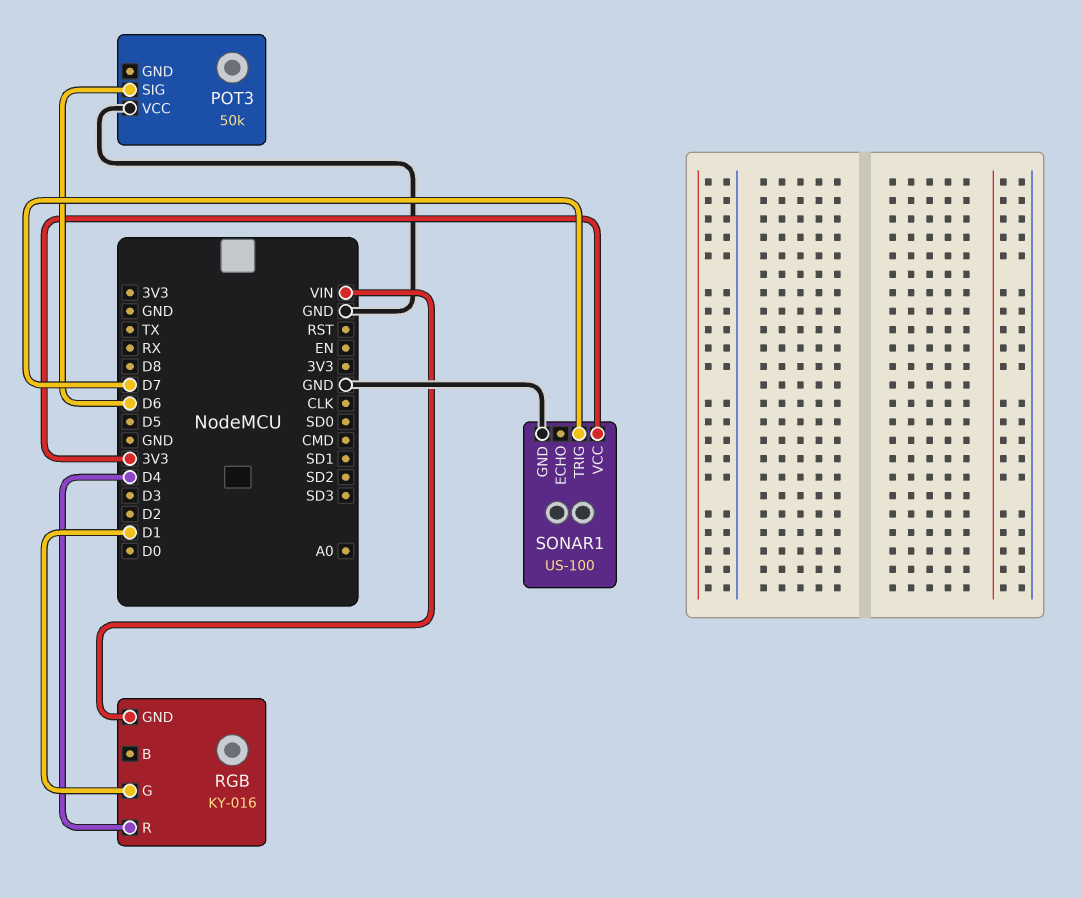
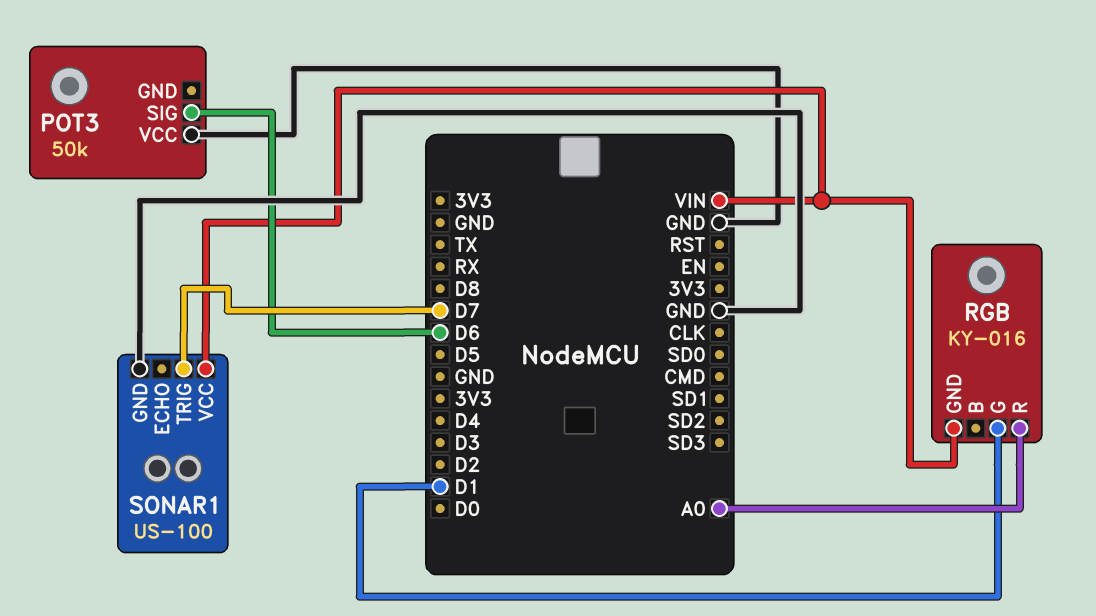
RGB pin R: D4 -> A0
SONAR1 pin VCC: 3V3 -> VIN

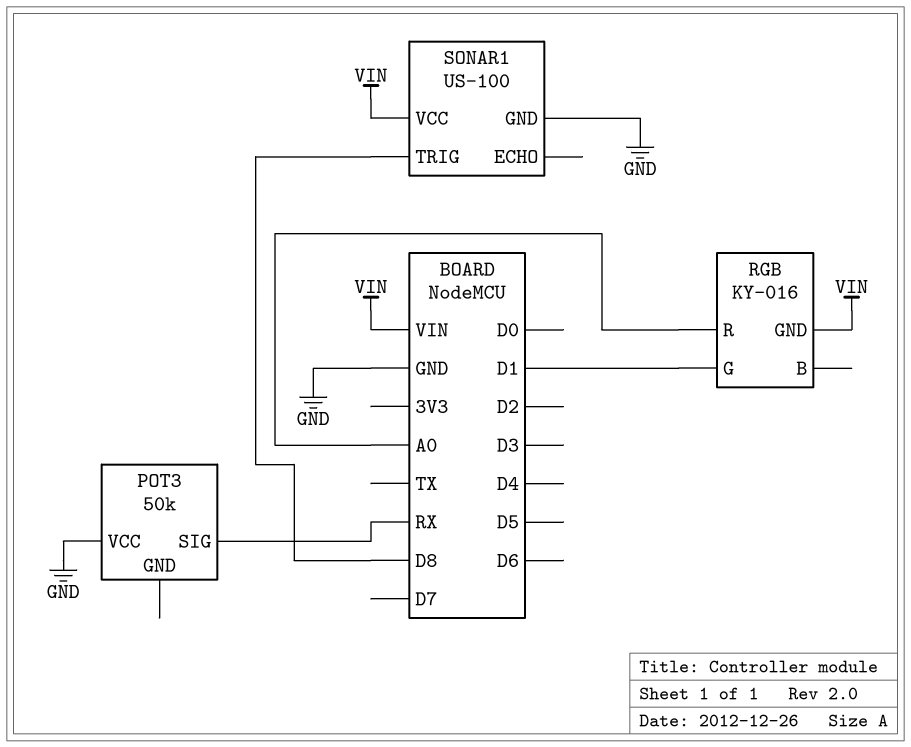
POT3 pin SIG: D6 -> RX
SONAR1 pin TRIG: D7 -> D8

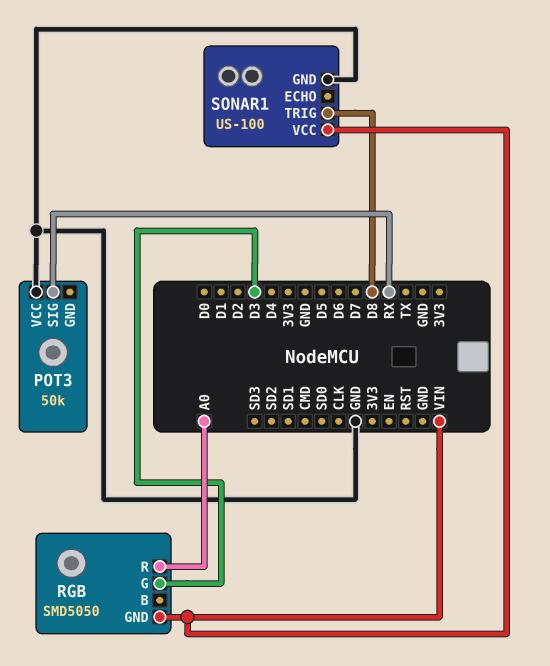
RGB: KY-016 -> SMD5050
RGB pin G: D1 -> D3

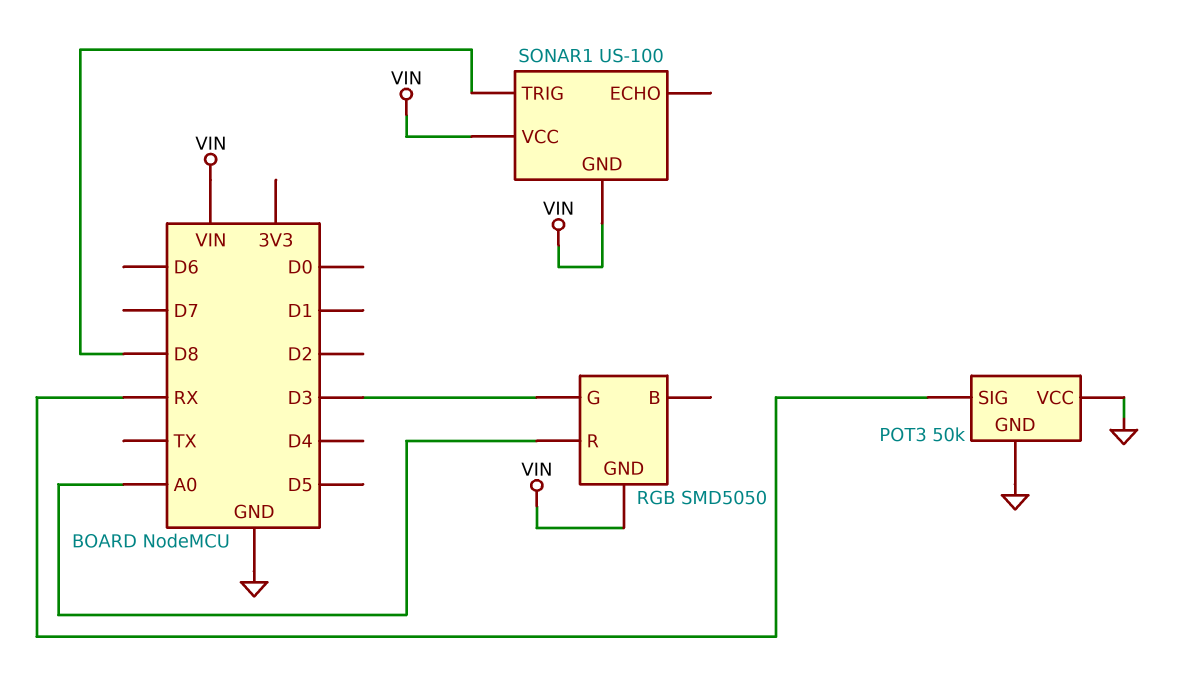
POT3 pin GND: none -> GND
SONAR1 pin GND: GND -> VIN

